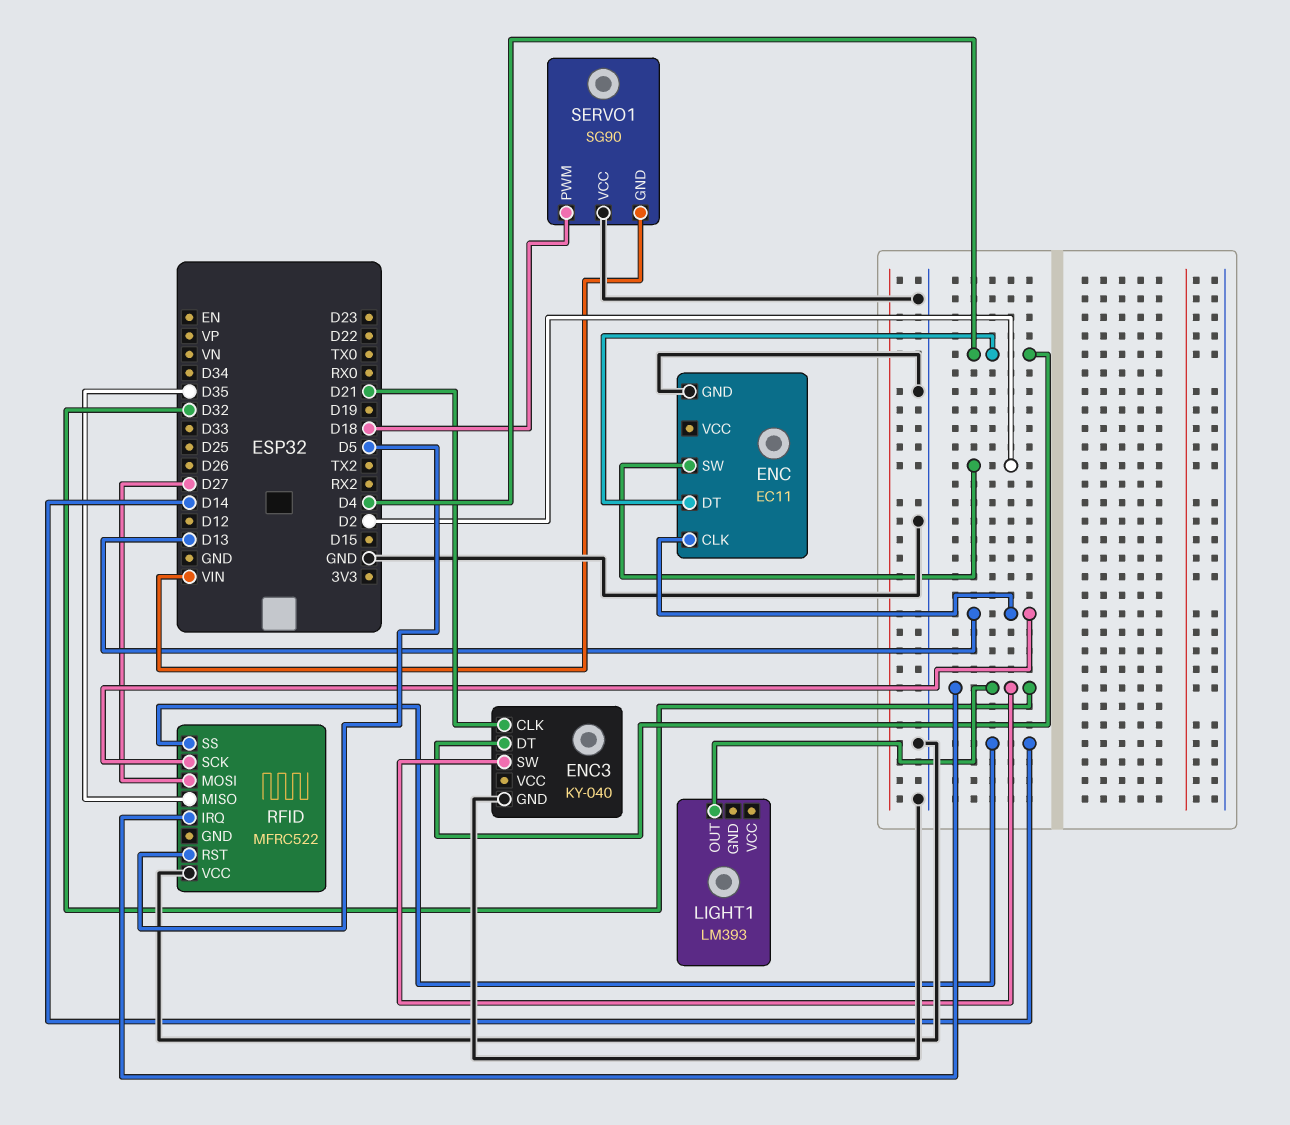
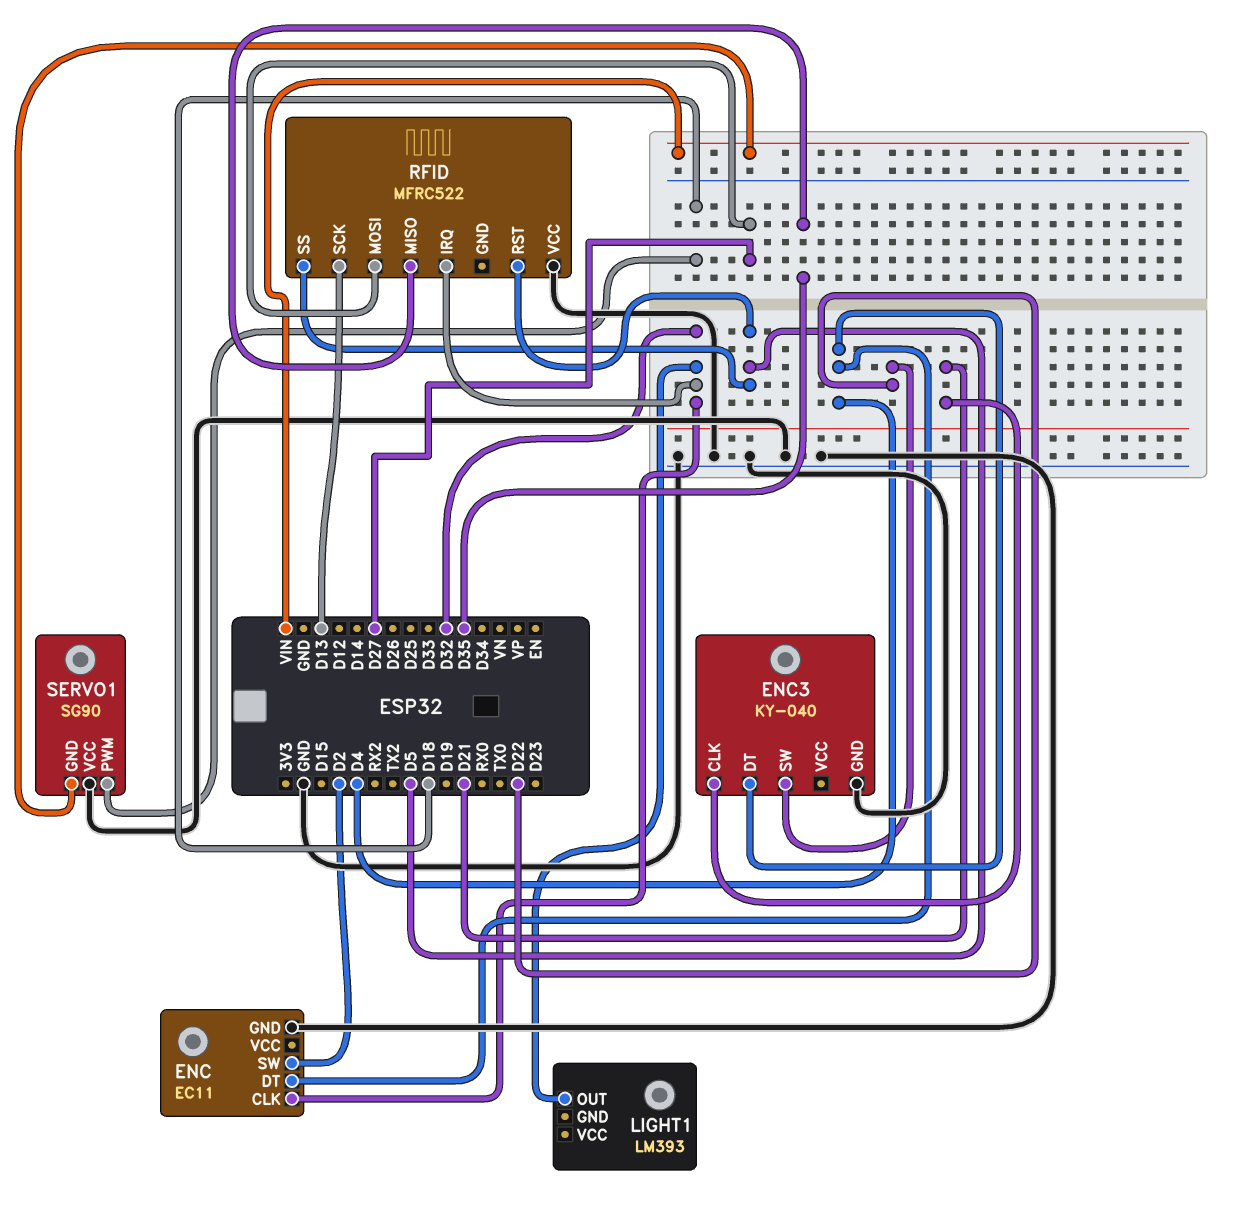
ENC pin CLK: D13 -> D32
ENC3 pin SW: D32 -> D22
RFID pin SS: D14 -> D5

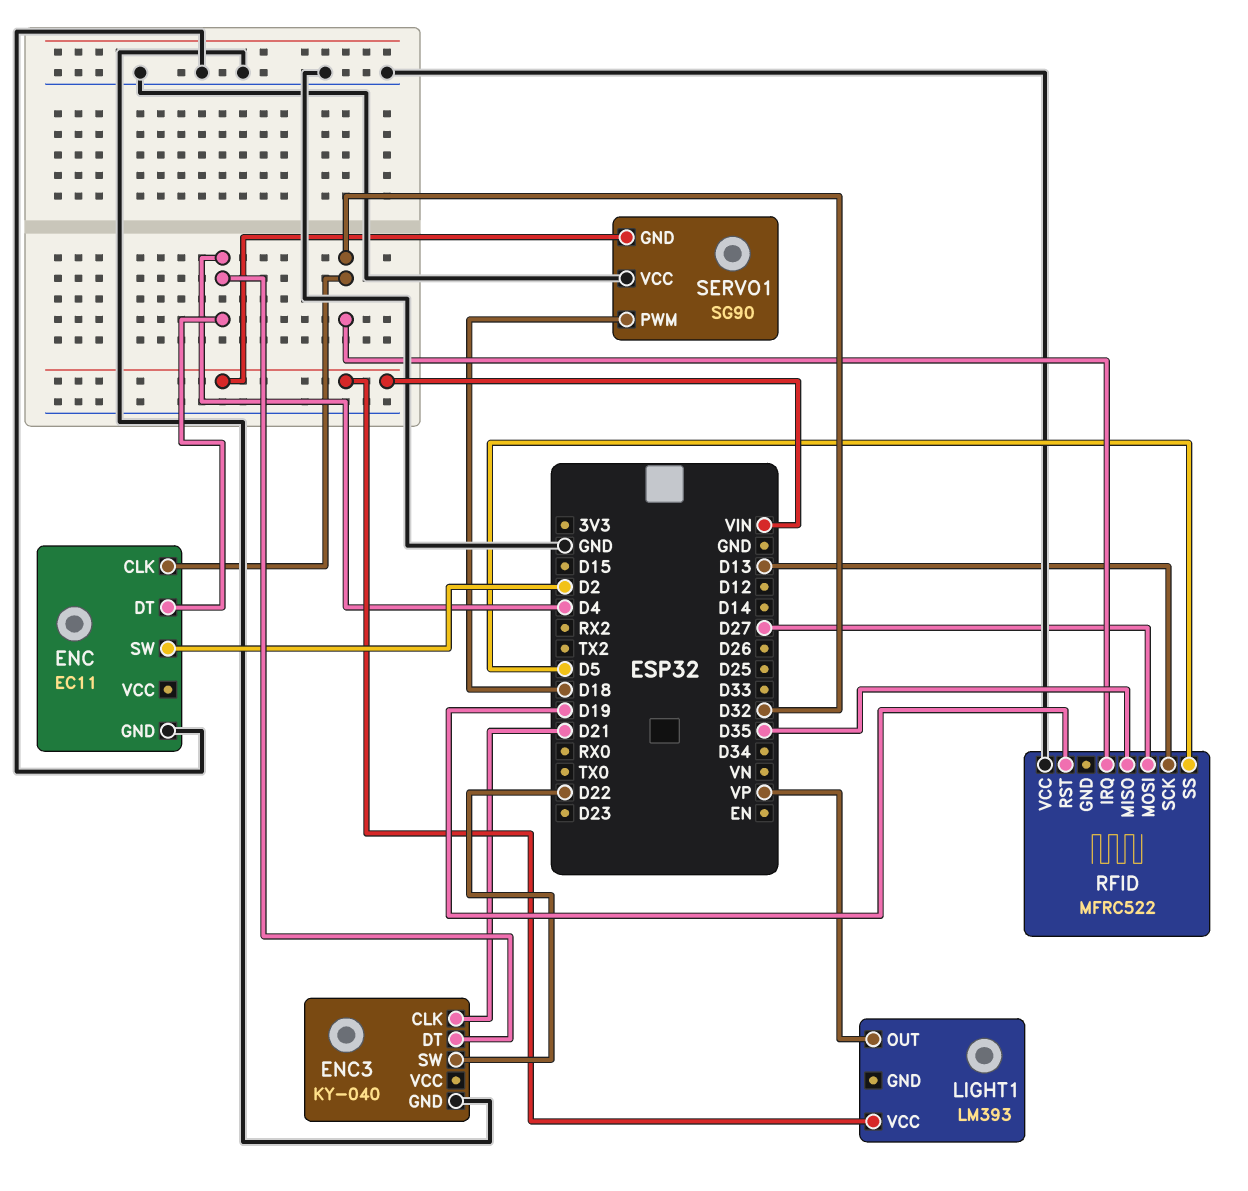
LIGHT1 pin OUT: D32 -> VP
LIGHT1 pin VCC: none -> VIN
RFID pin RST: D5 -> D19

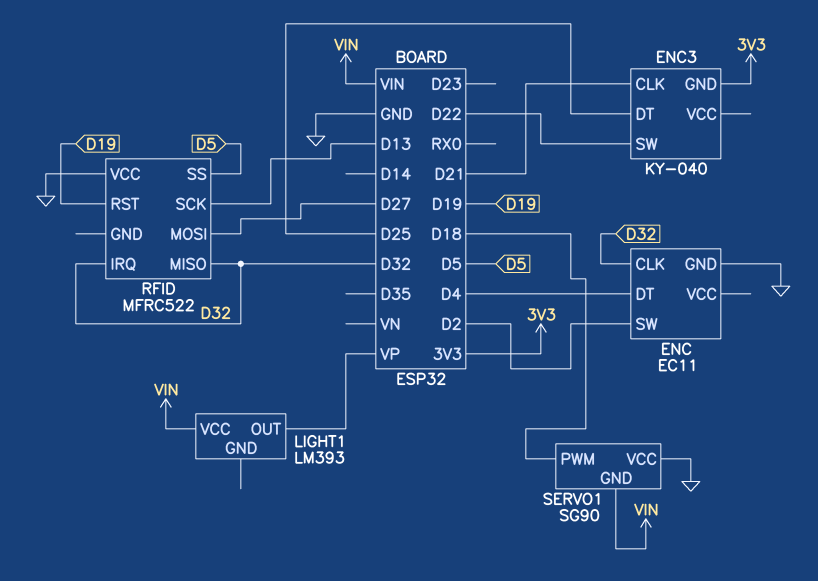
ENC3 pin DT: D4 -> D25
ENC3 pin GND: GND -> 3V3
RFID pin MISO: D35 -> D32

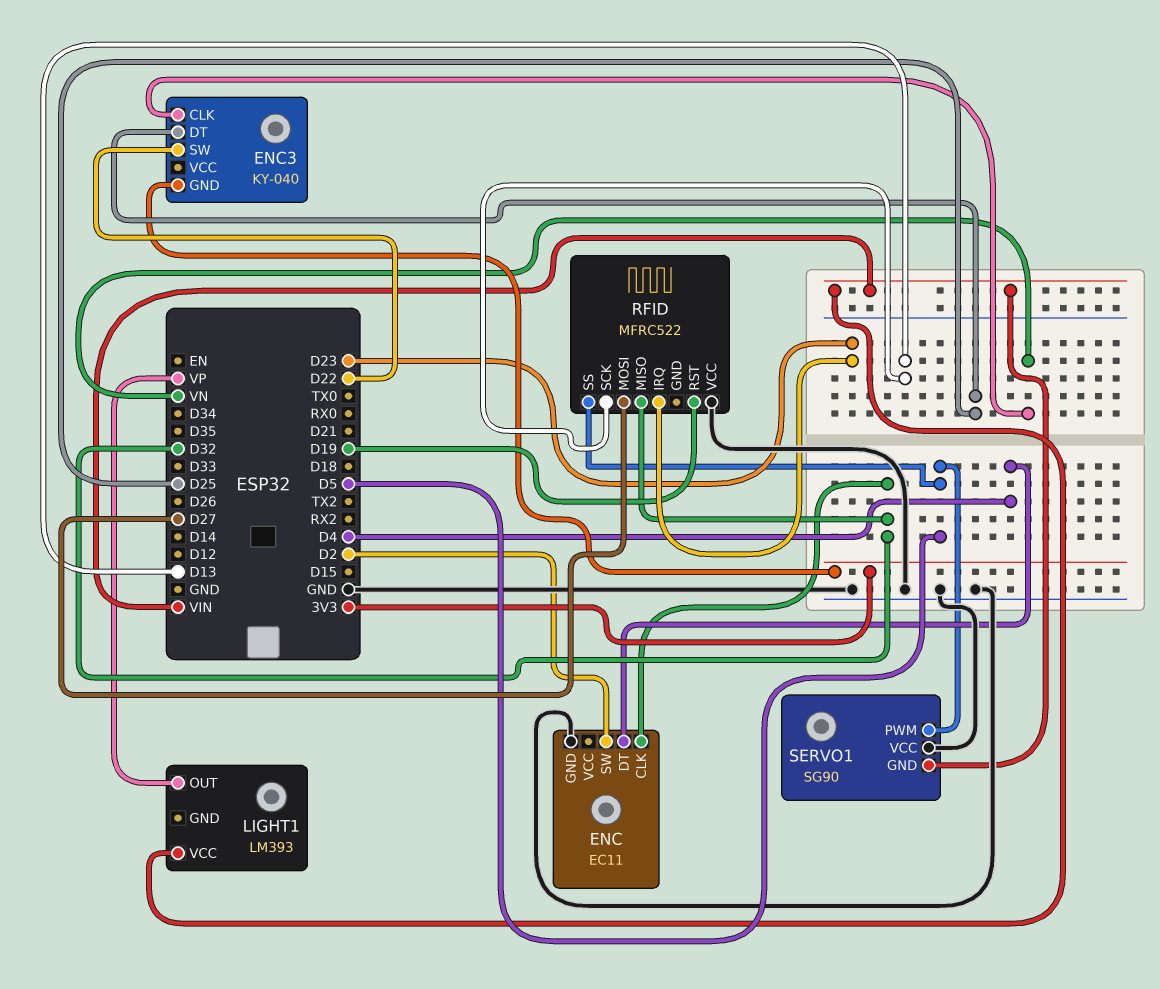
ENC3 pin CLK: D21 -> VN
RFID pin IRQ: D32 -> D23
SERVO1 pin PWM: D18 -> D5

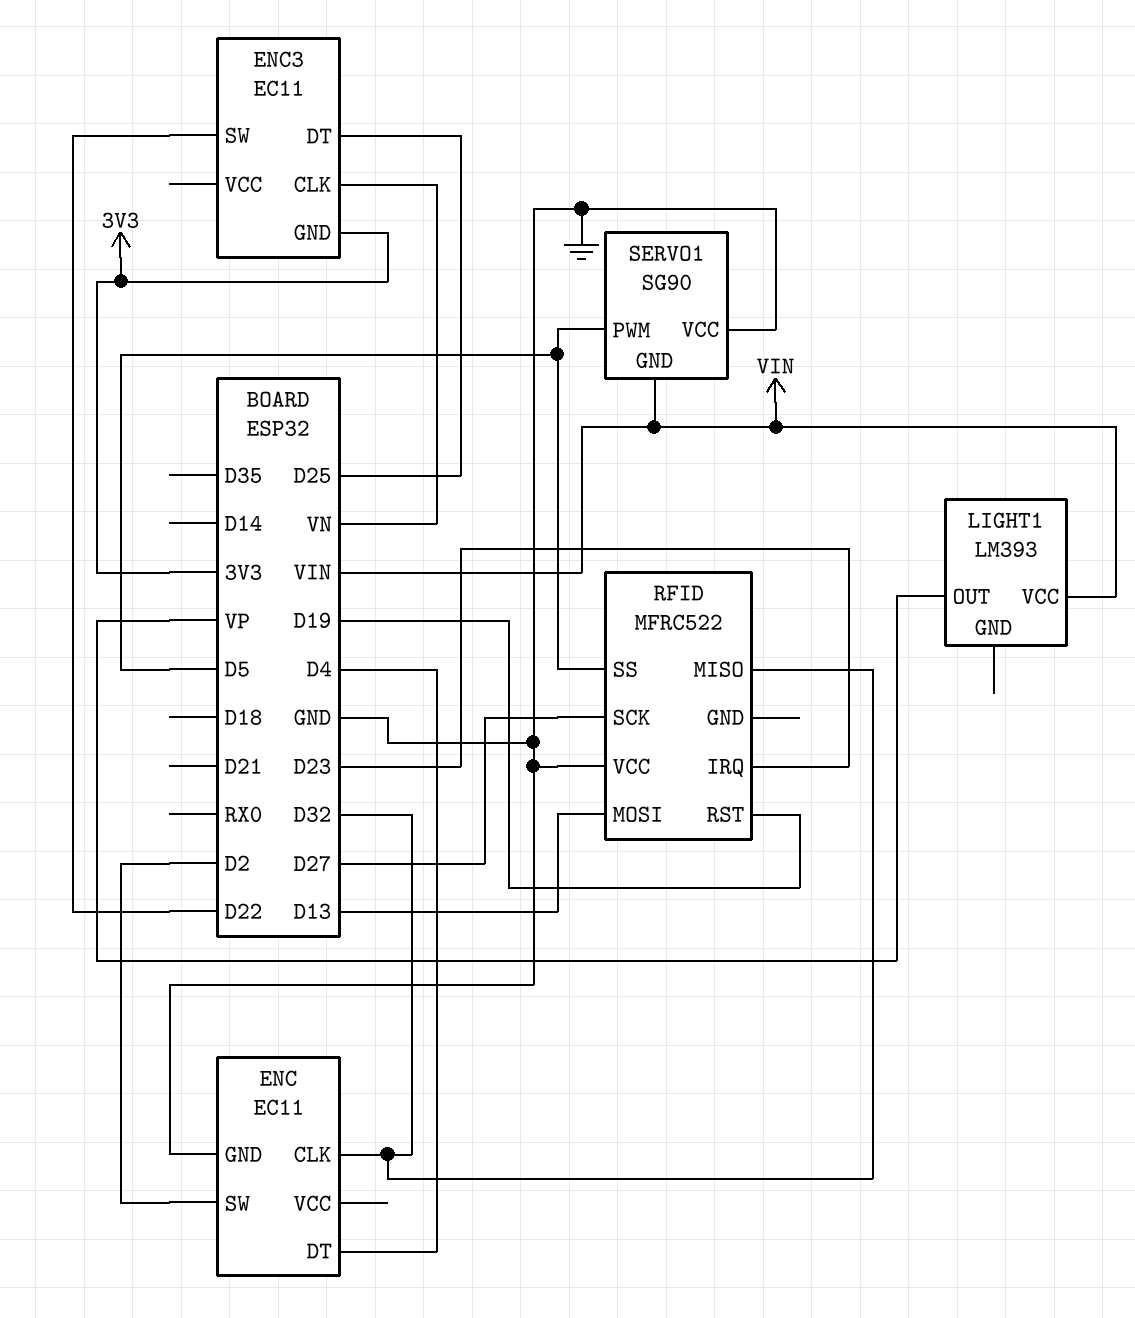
ENC3: KY-040 -> EC11
RFID pin MOSI: D27 -> D13
RFID pin SCK: D13 -> D27

